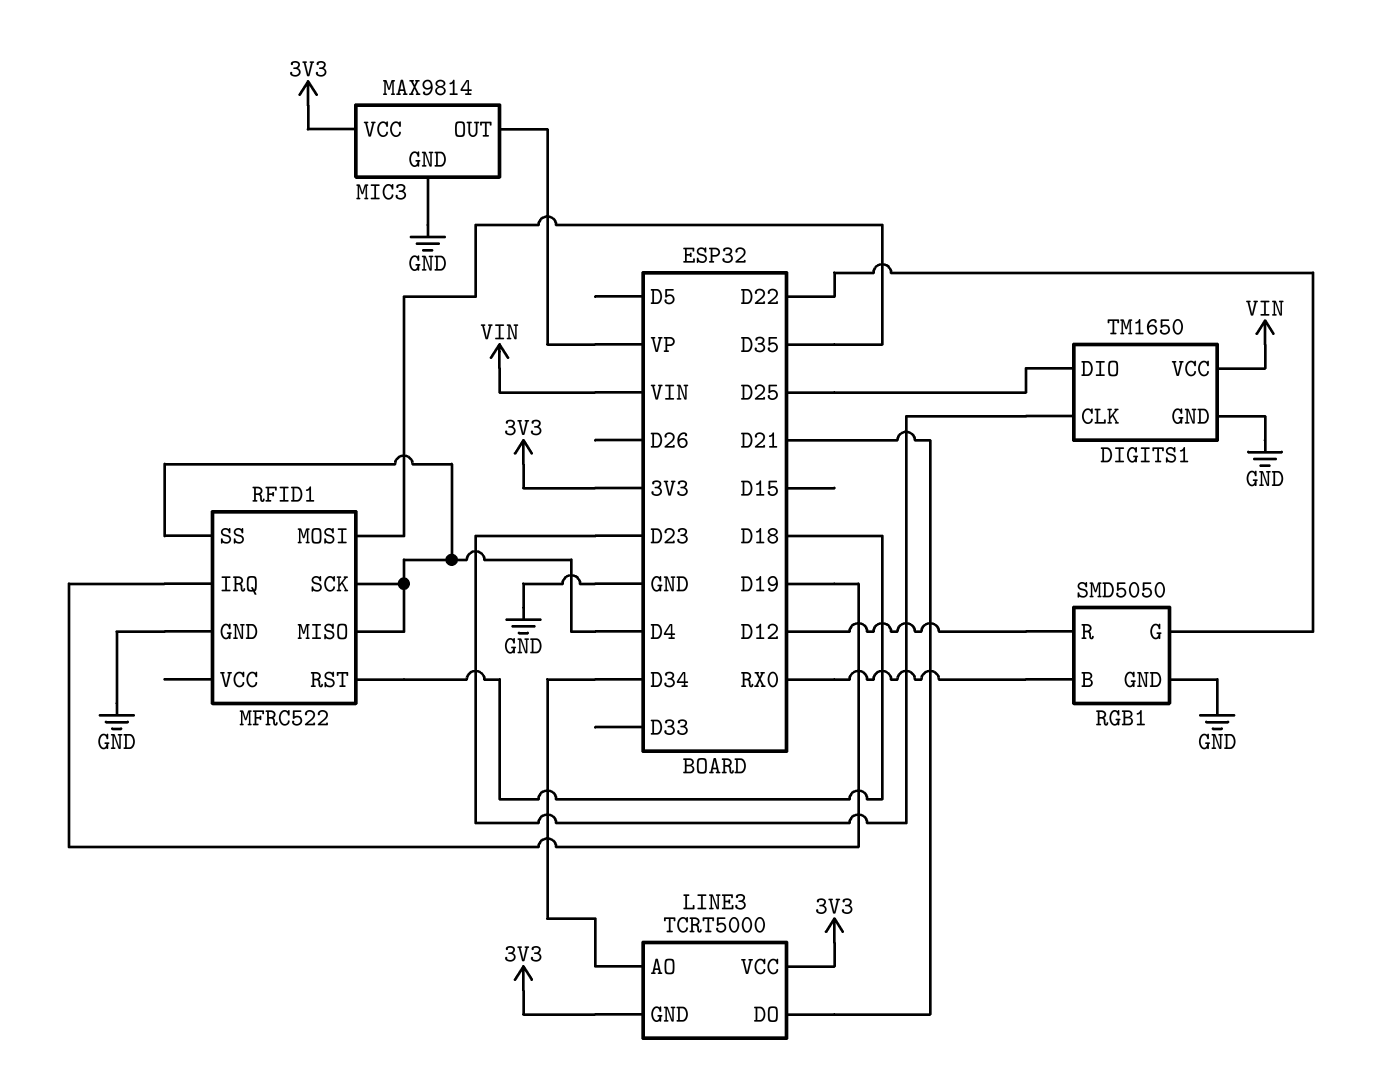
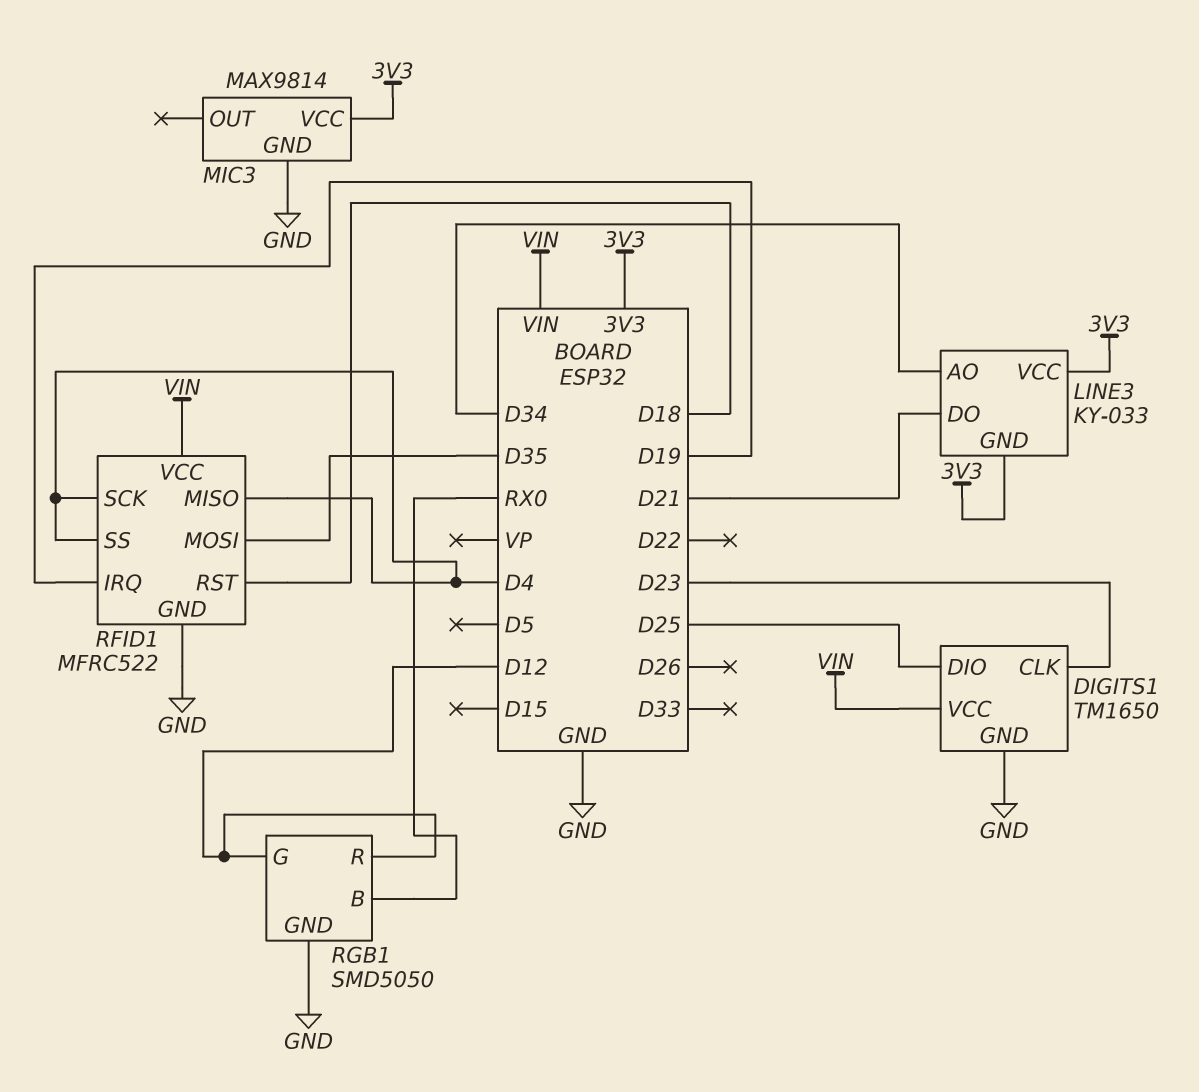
LINE3: TCRT5000 -> KY-033
MIC3 pin OUT: VP -> none
RFID1 pin VCC: none -> VIN
RGB1 pin G: D22 -> D12

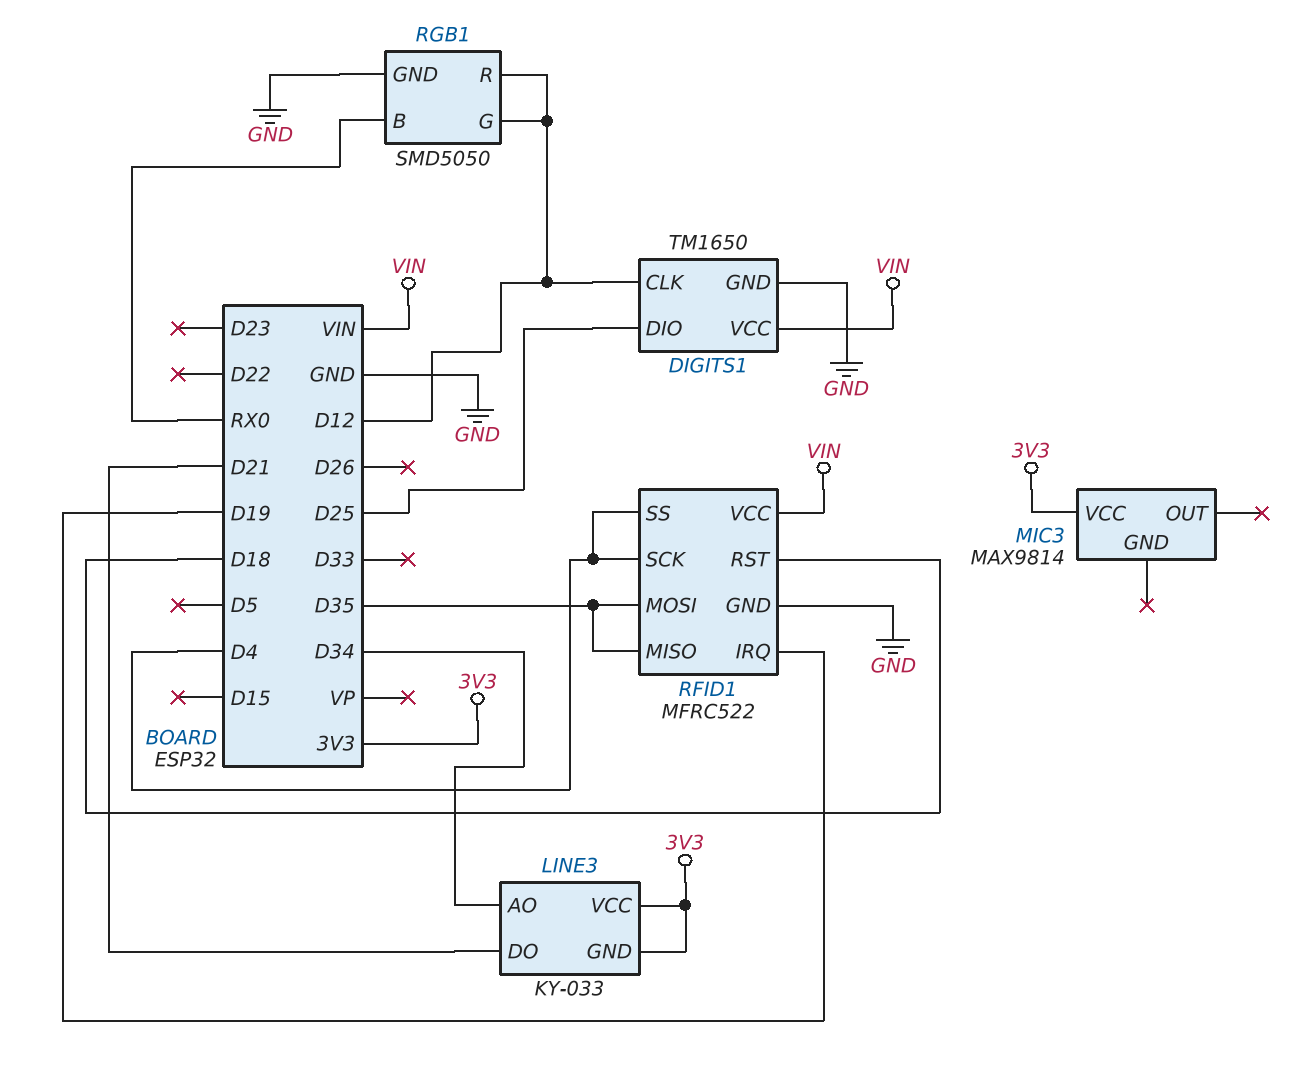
DIGITS1 pin CLK: D23 -> D12
MIC3 pin GND: GND -> none
RFID1 pin MISO: D4 -> D35

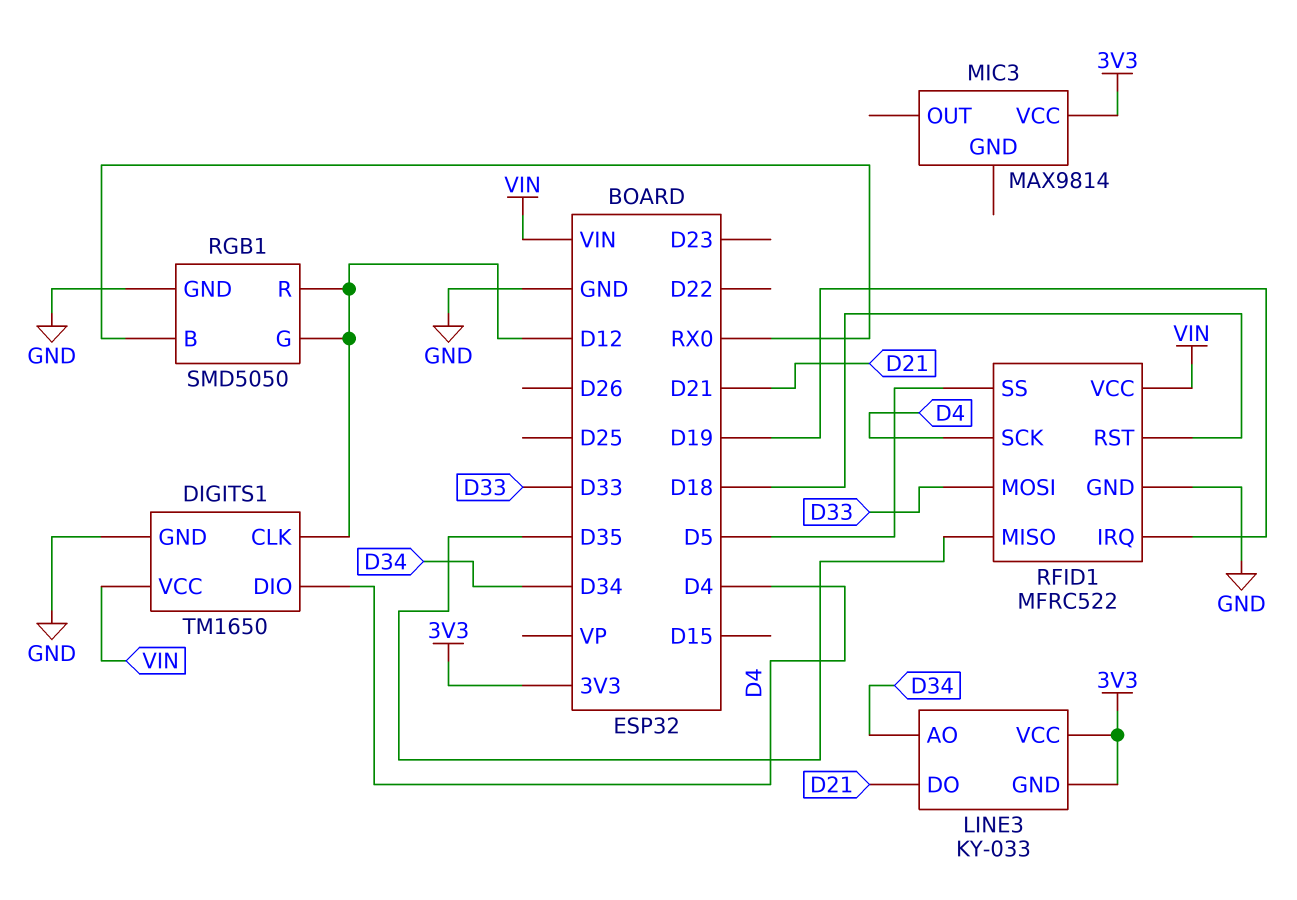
DIGITS1 pin DIO: D25 -> D4
RFID1 pin MOSI: D35 -> D33
RFID1 pin SS: D4 -> D5

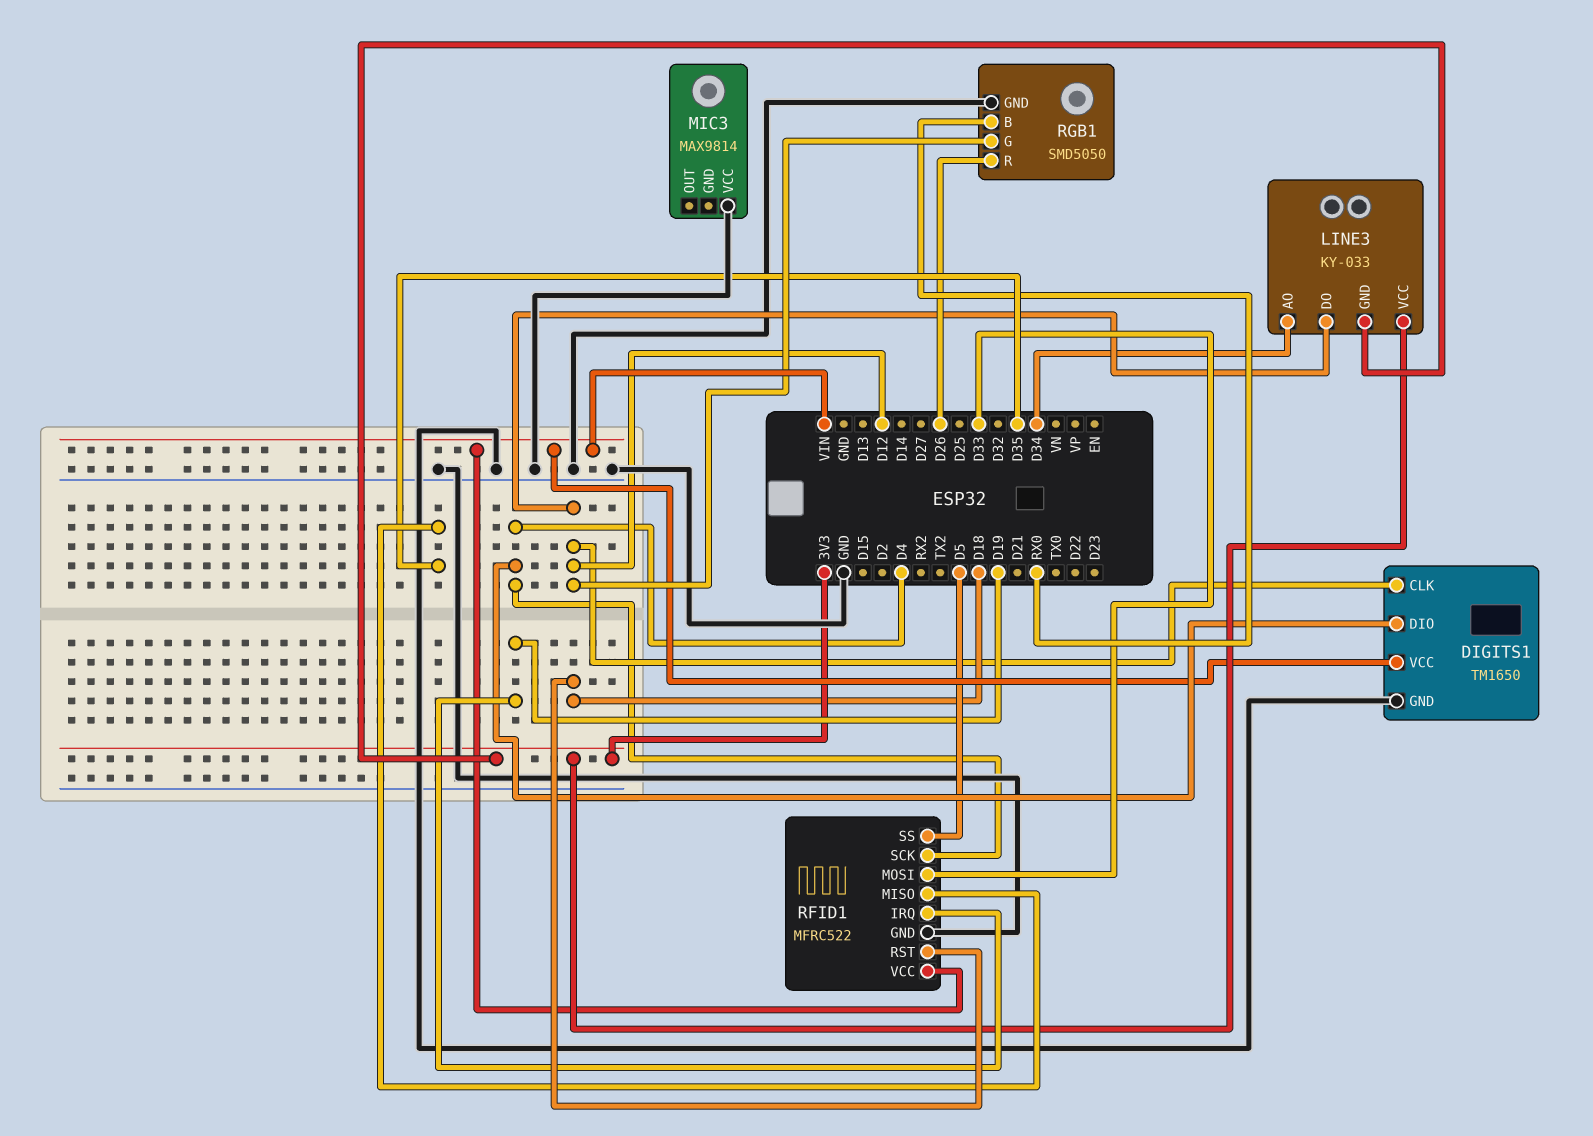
LINE3 pin DO: D21 -> D12
MIC3 pin VCC: 3V3 -> GND
RGB1 pin R: D12 -> D26

